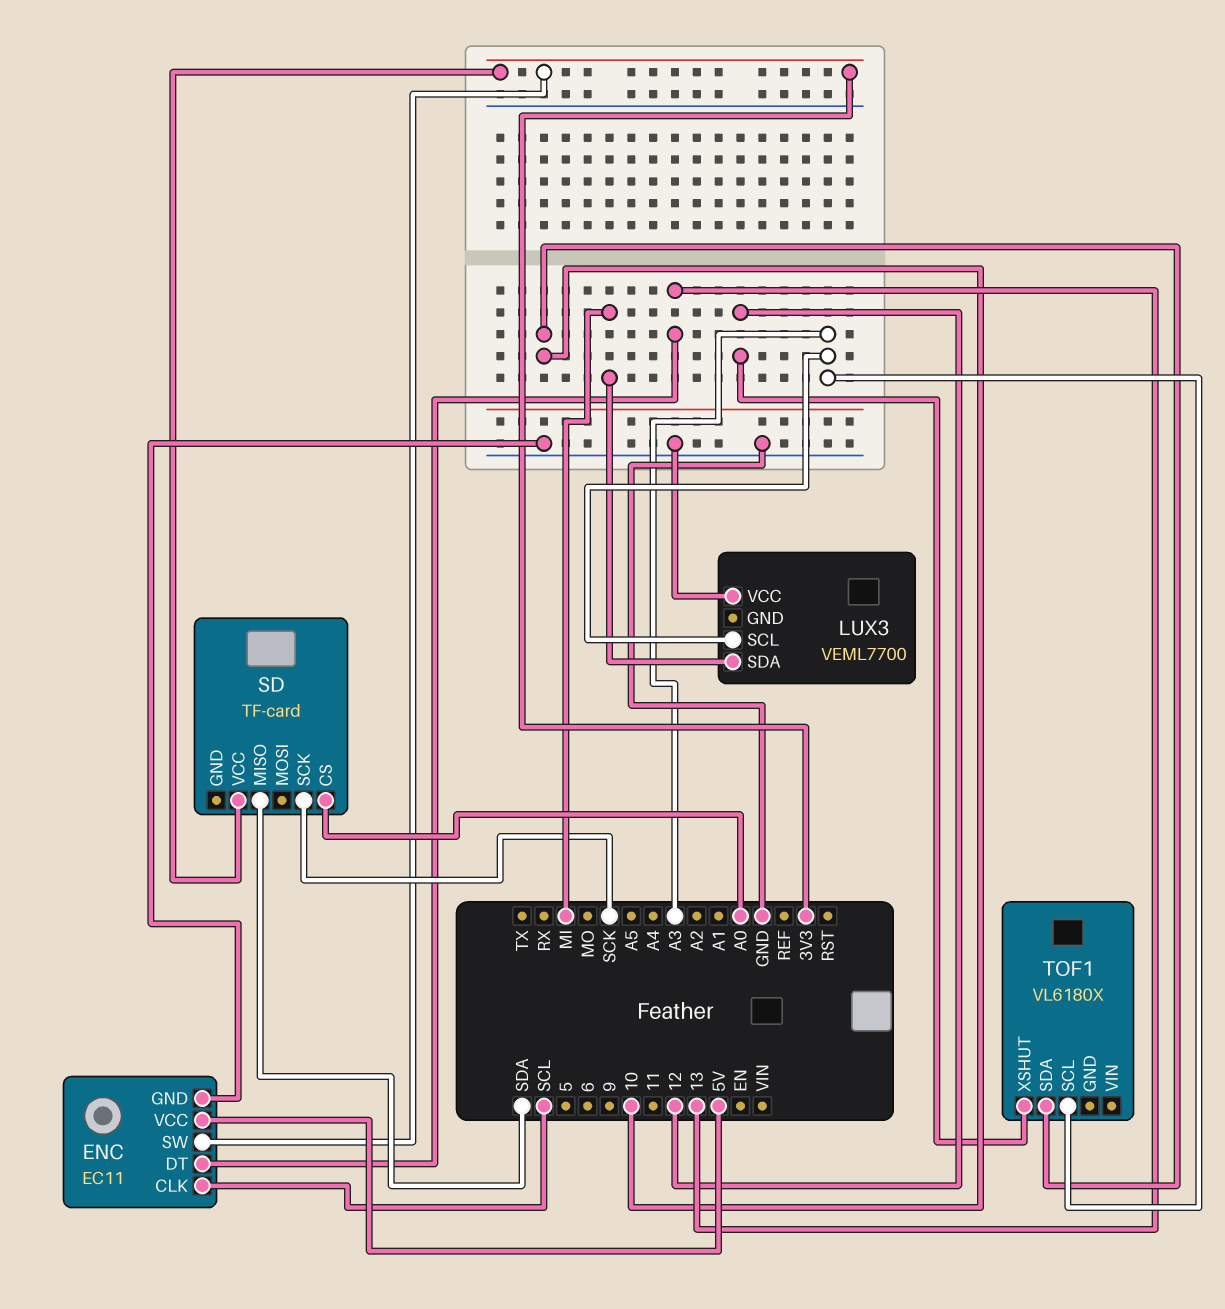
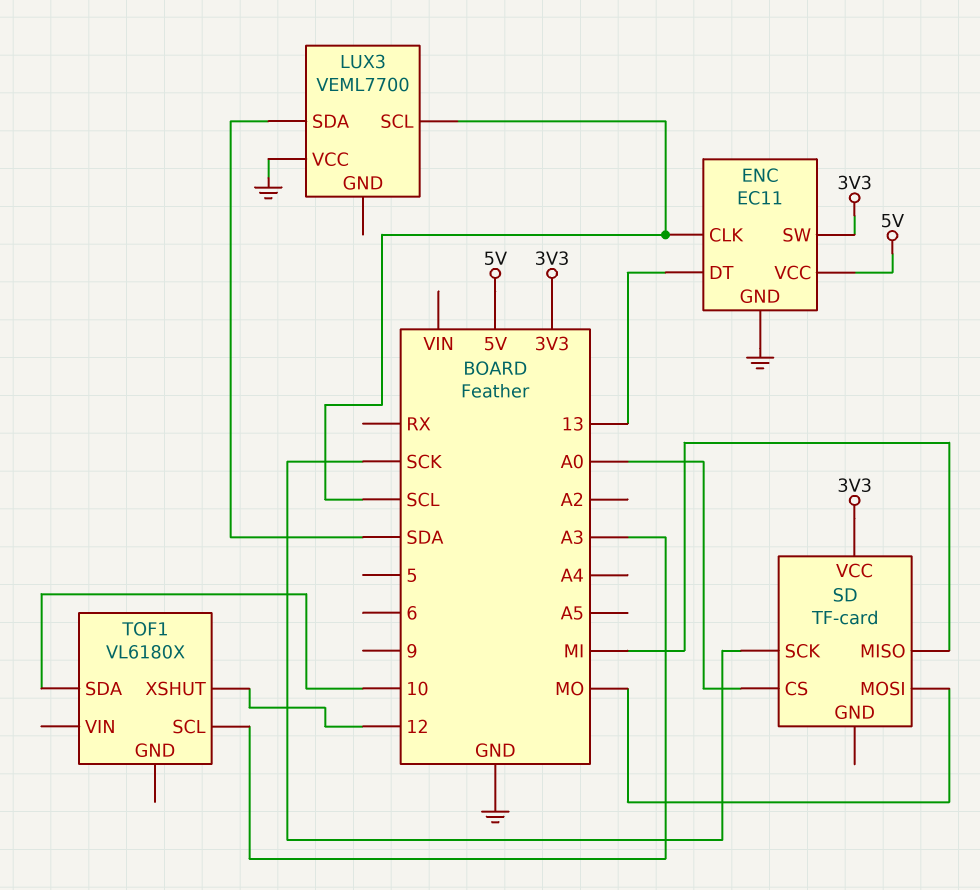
LUX3 pin SCL: A3 -> SCL
LUX3 pin SDA: MI -> SDA
SD pin MISO: SDA -> MI
SD pin MOSI: none -> MO

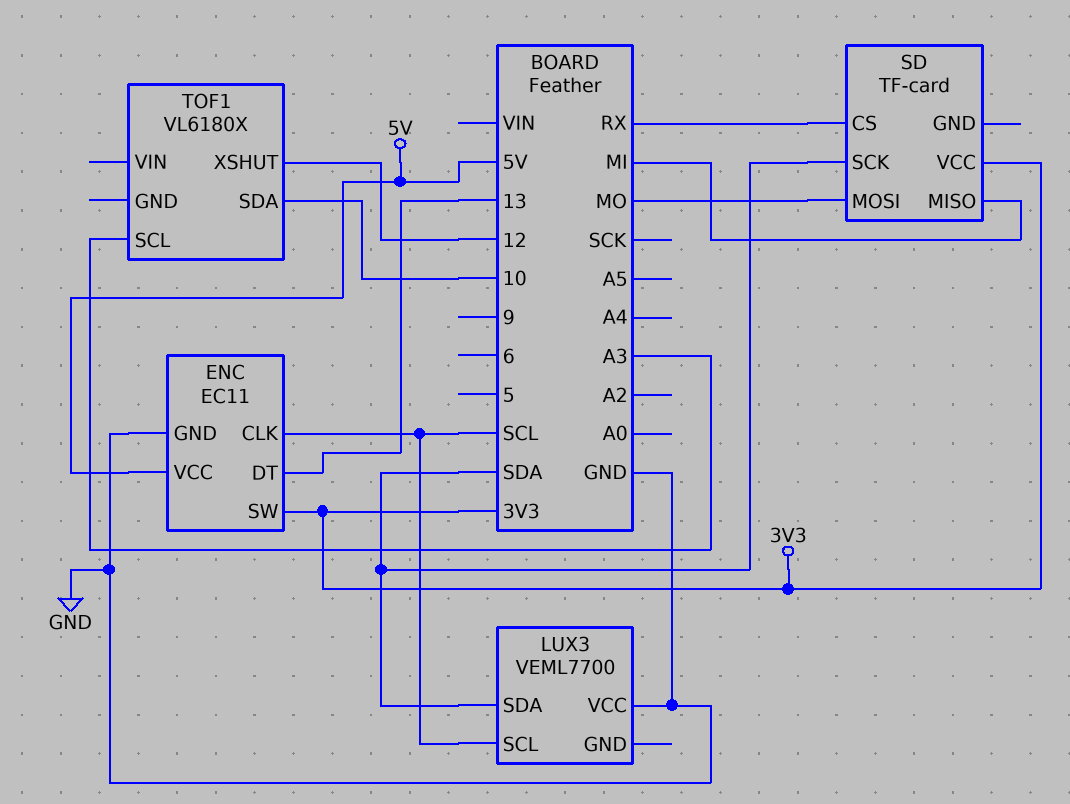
SD pin CS: A0 -> RX
SD pin SCK: SCK -> SDA

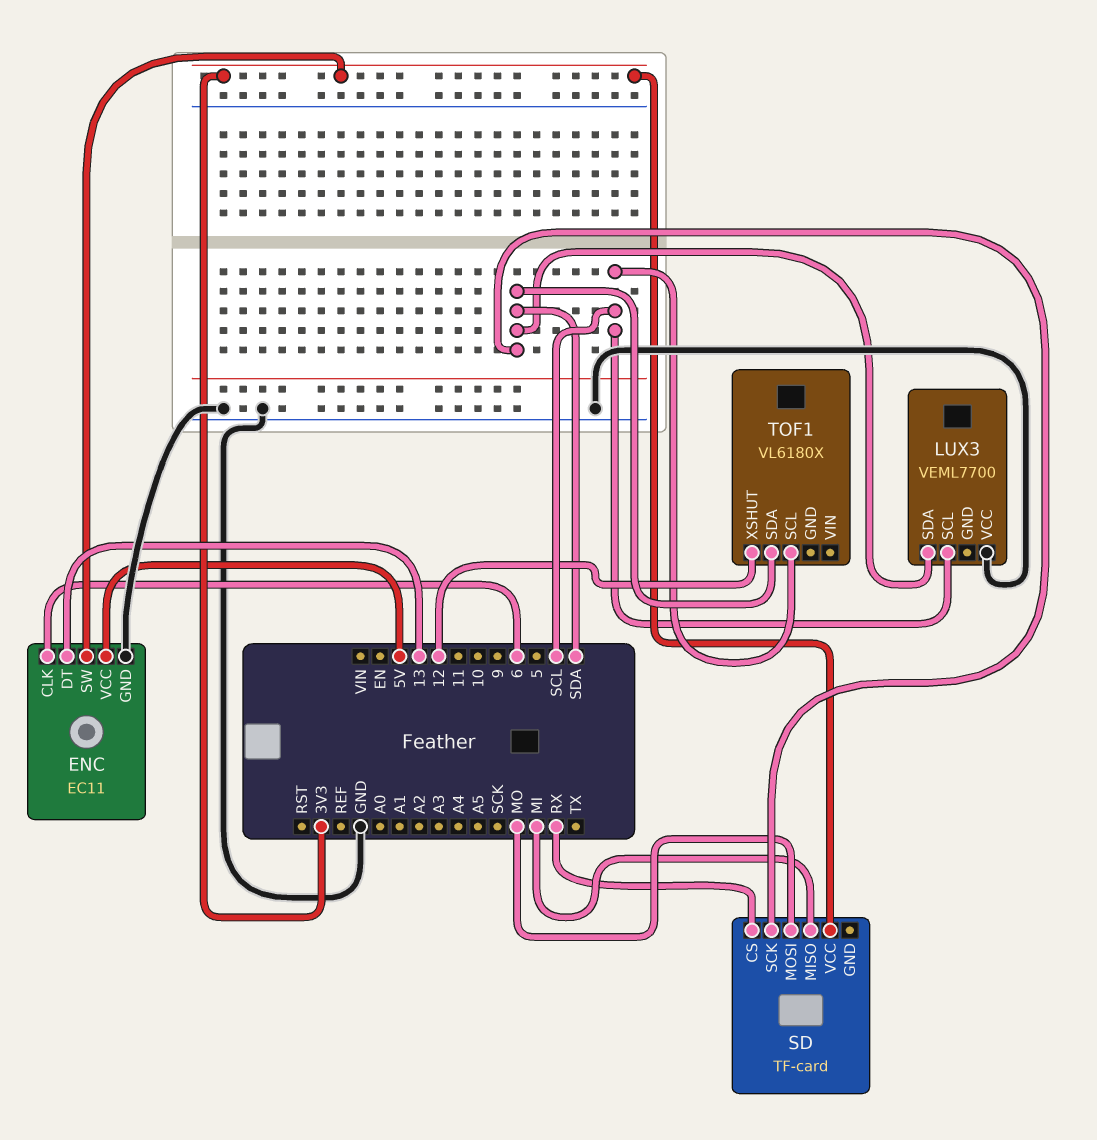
ENC pin CLK: SCL -> 6
TOF1 pin SCL: A3 -> SCL
TOF1 pin SDA: 10 -> SDA

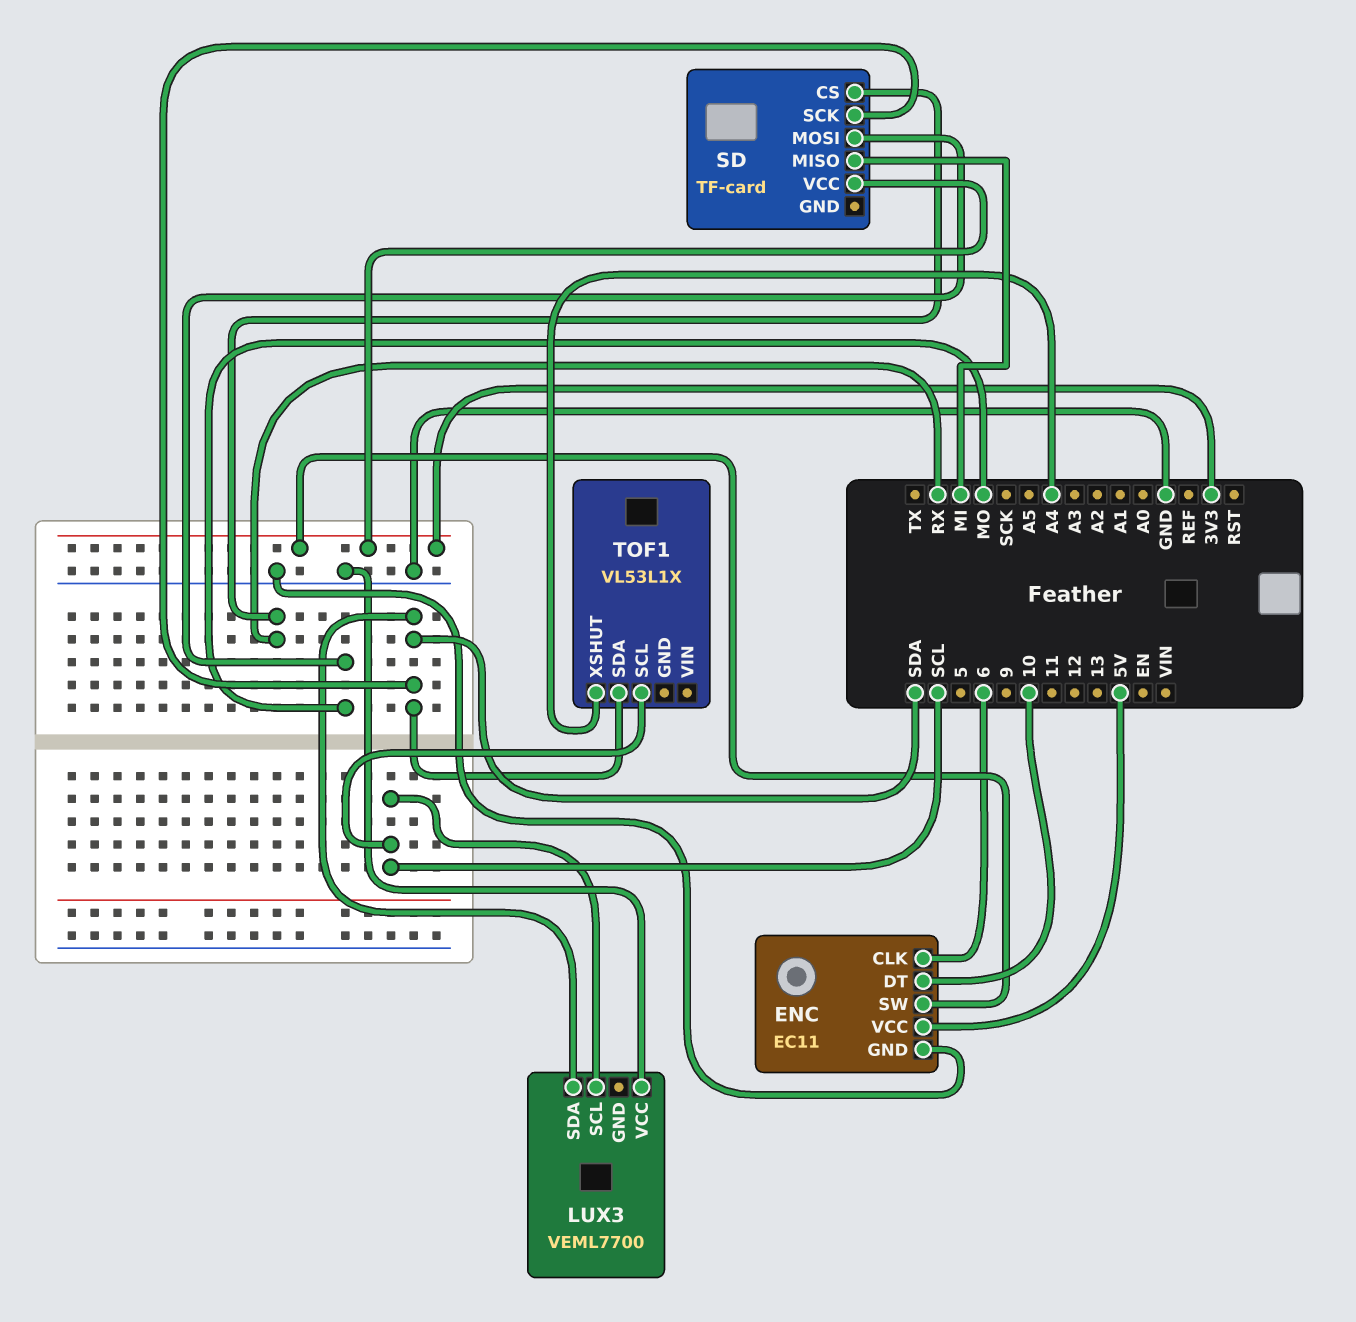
ENC pin DT: 13 -> 10
TOF1: VL6180X -> VL53L1X
TOF1 pin XSHUT: 12 -> A4

